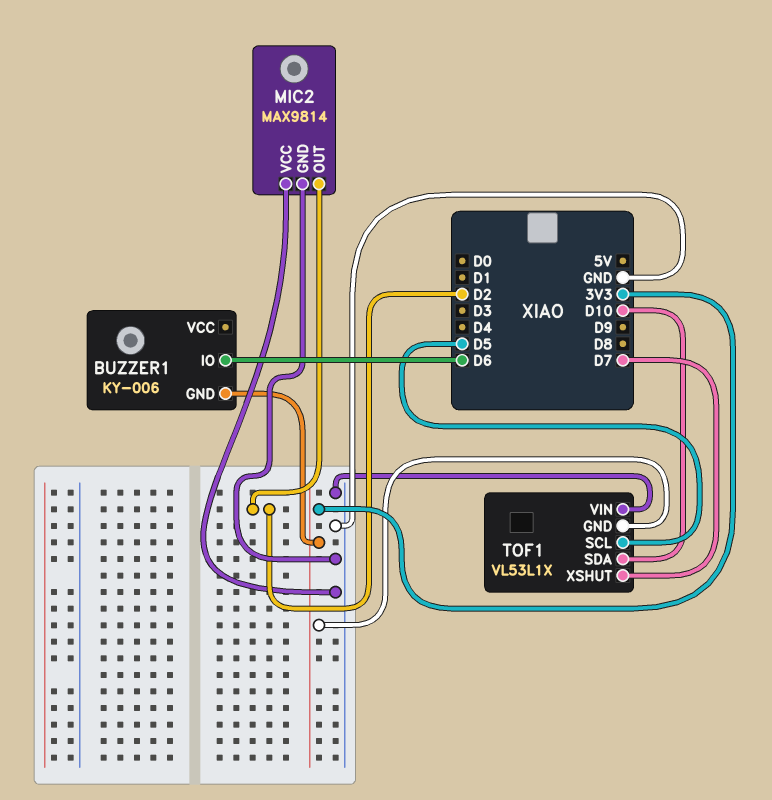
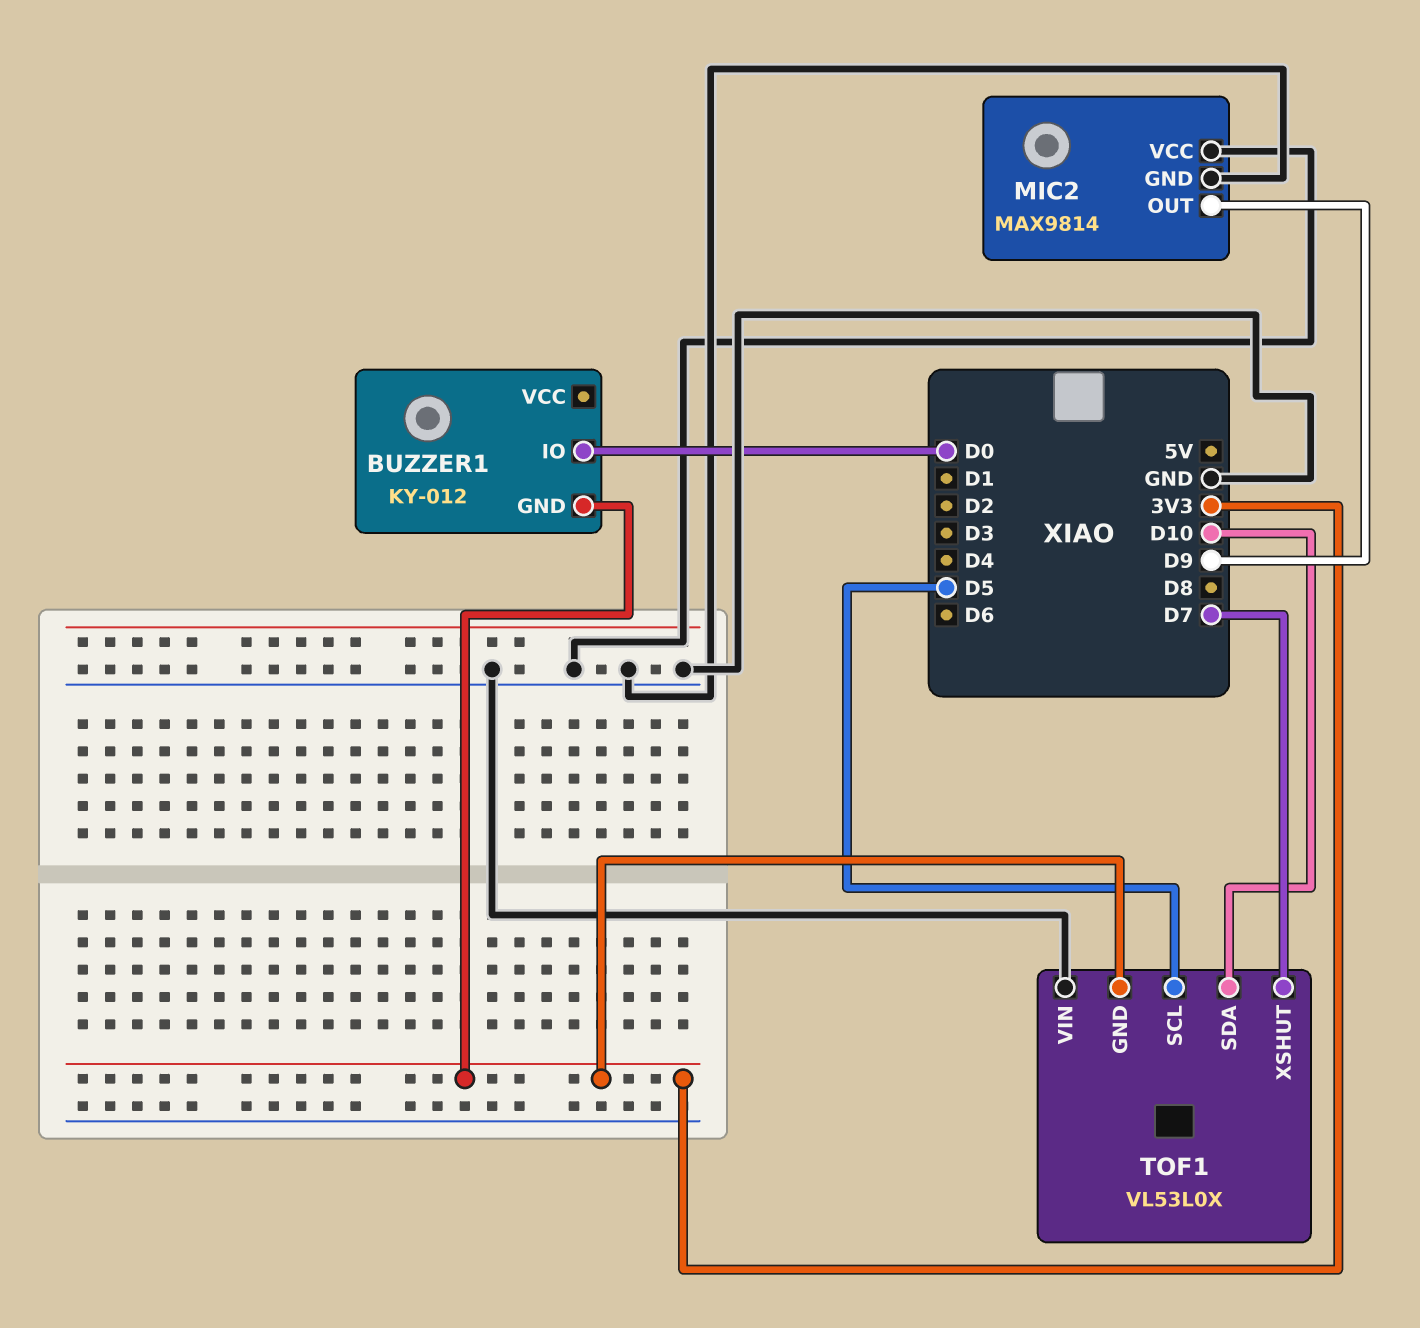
BUZZER1: KY-006 -> KY-012
BUZZER1 pin IO: D6 -> D0
MIC2 pin OUT: D2 -> D9
TOF1: VL53L1X -> VL53L0X

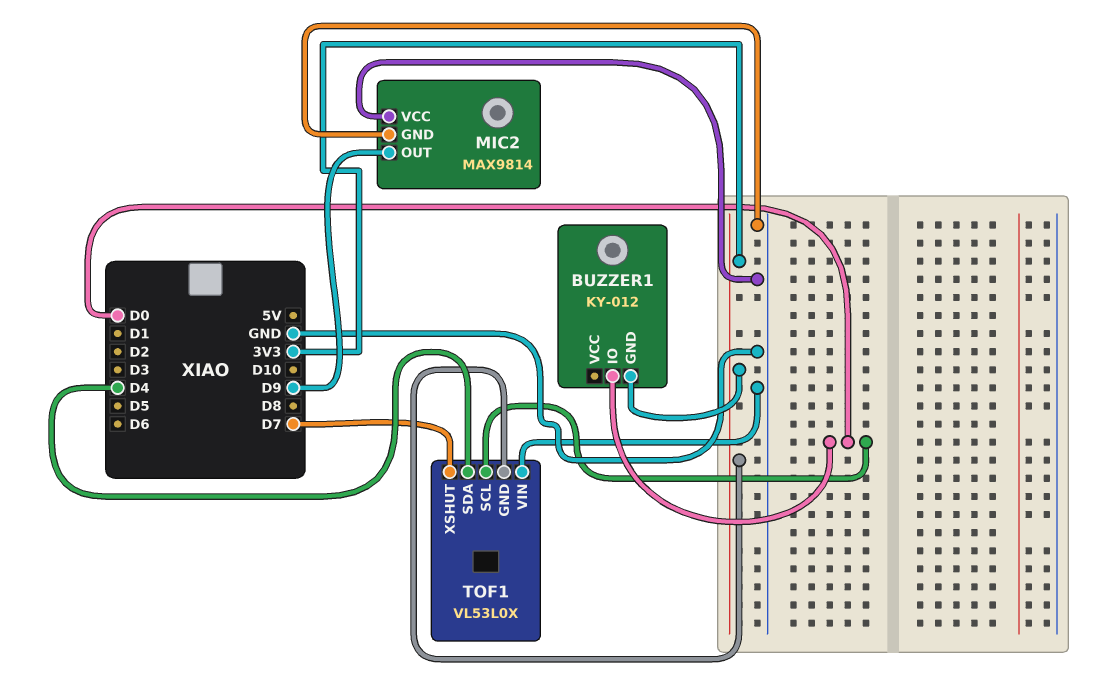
TOF1 pin SCL: D5 -> D0
TOF1 pin SDA: D10 -> D4

